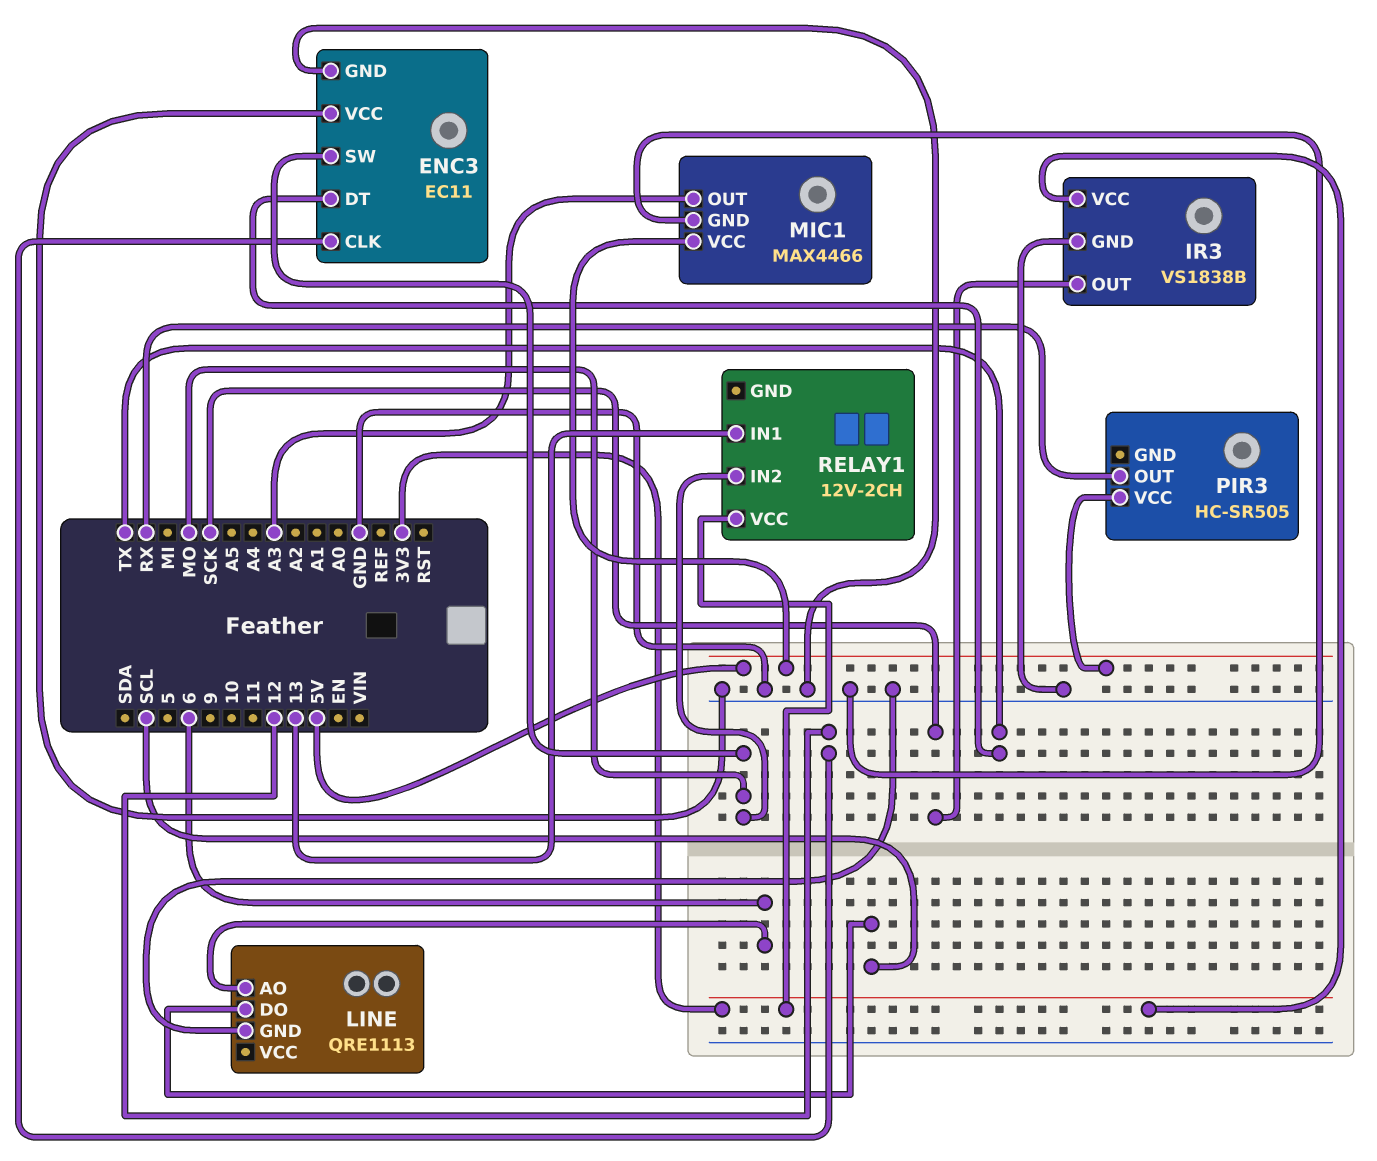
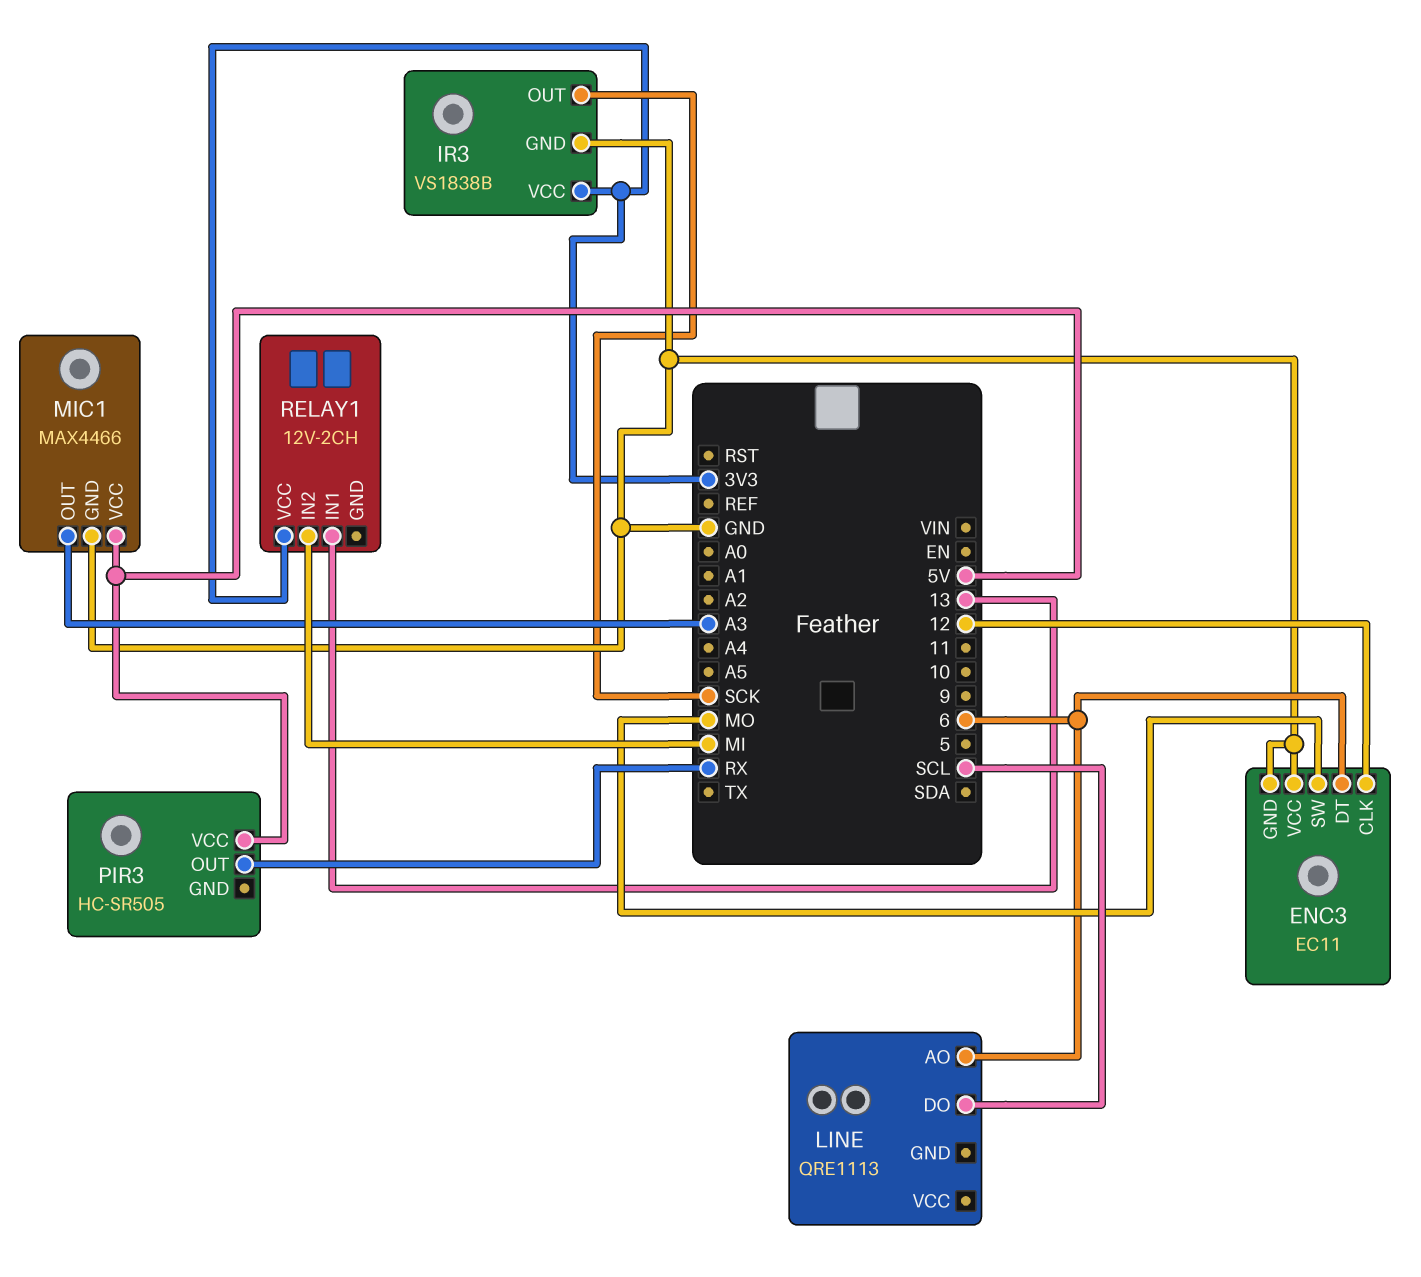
ENC3 pin DT: TX -> 6
LINE pin GND: GND -> none
RELAY1 pin IN2: MO -> MI

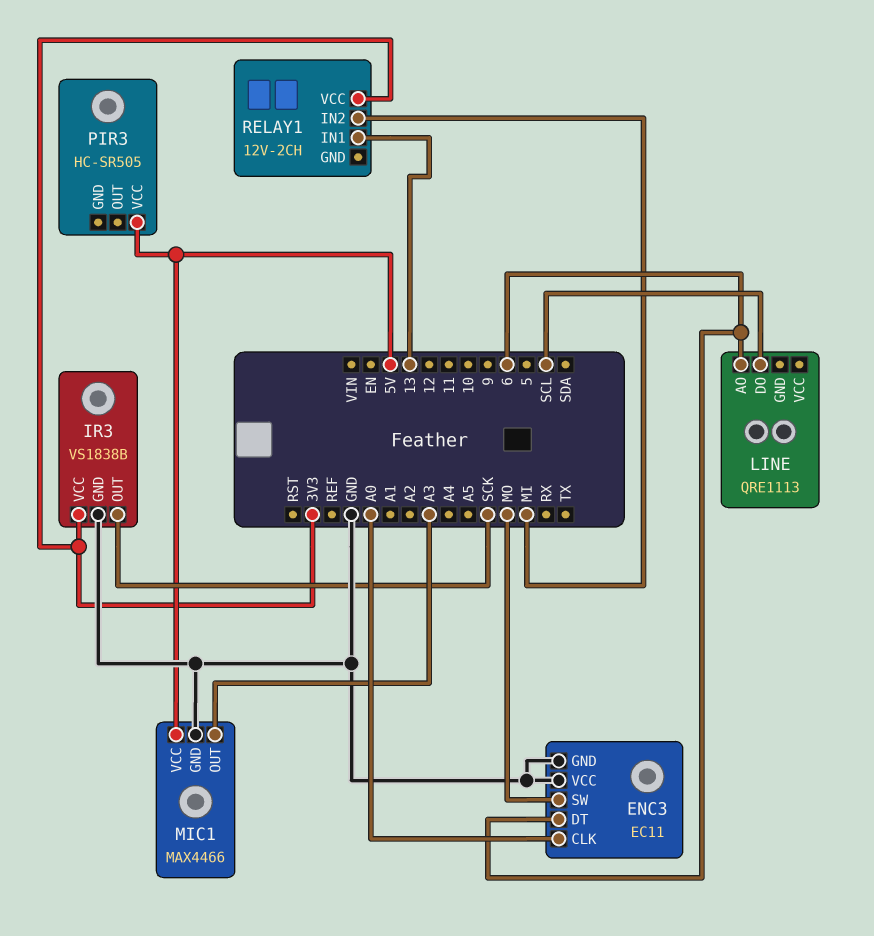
ENC3 pin CLK: 12 -> A0
PIR3 pin OUT: RX -> none

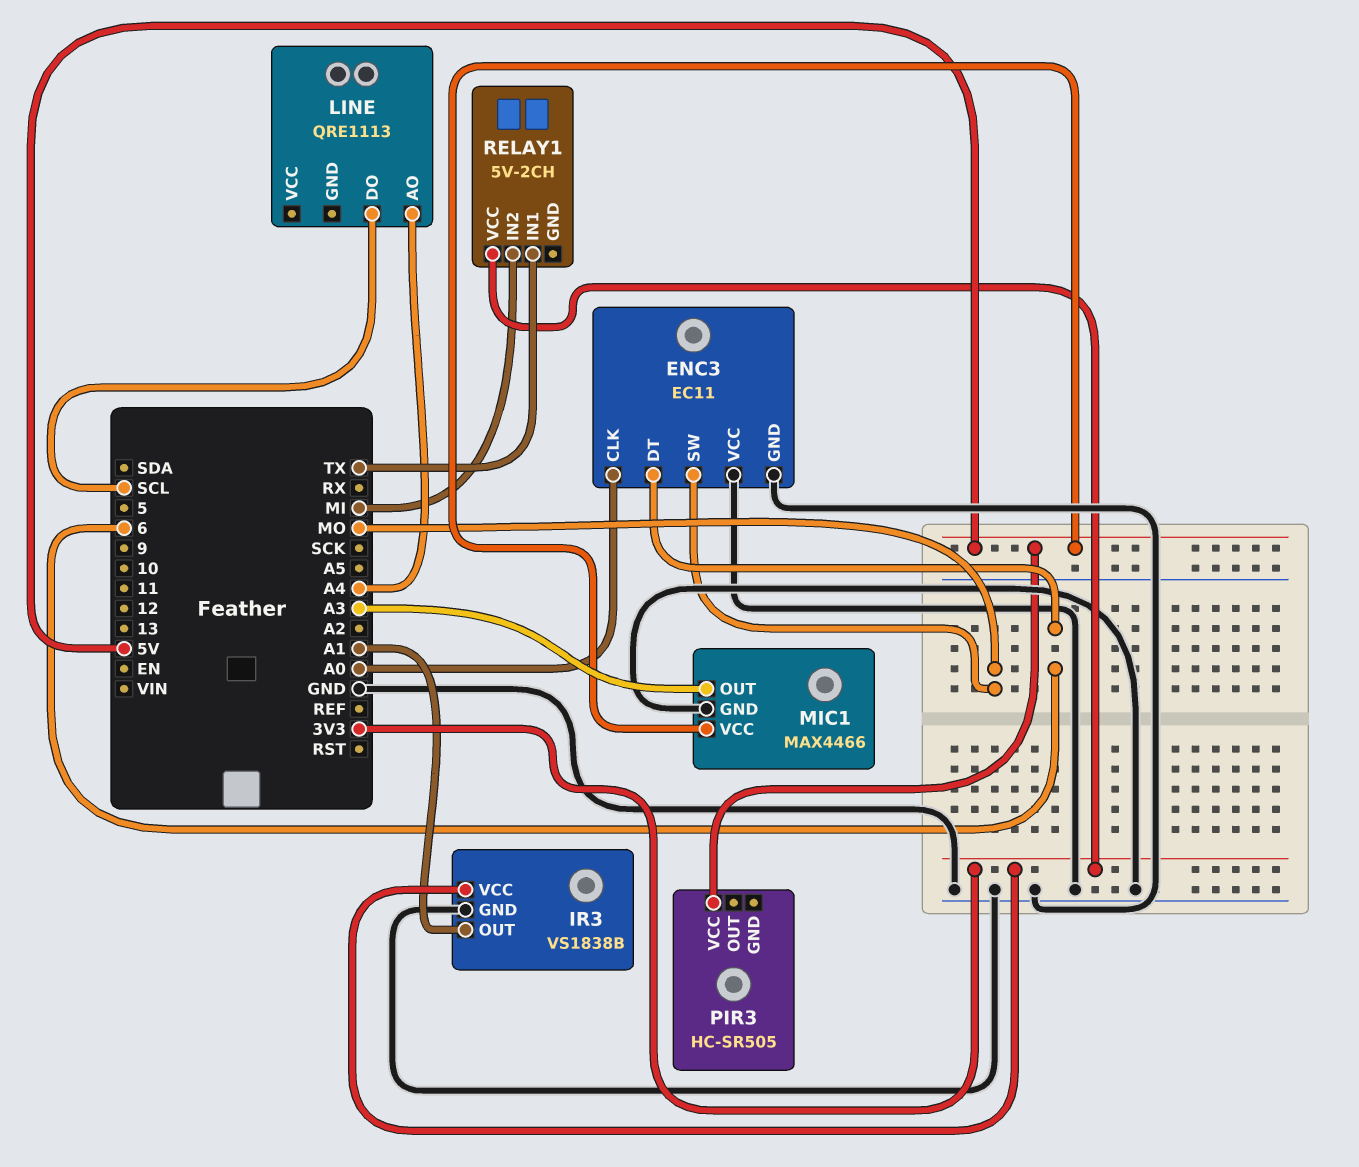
IR3 pin OUT: SCK -> A1
LINE pin AO: 6 -> A4
RELAY1: 12V-2CH -> 5V-2CH
RELAY1 pin IN1: 13 -> TX

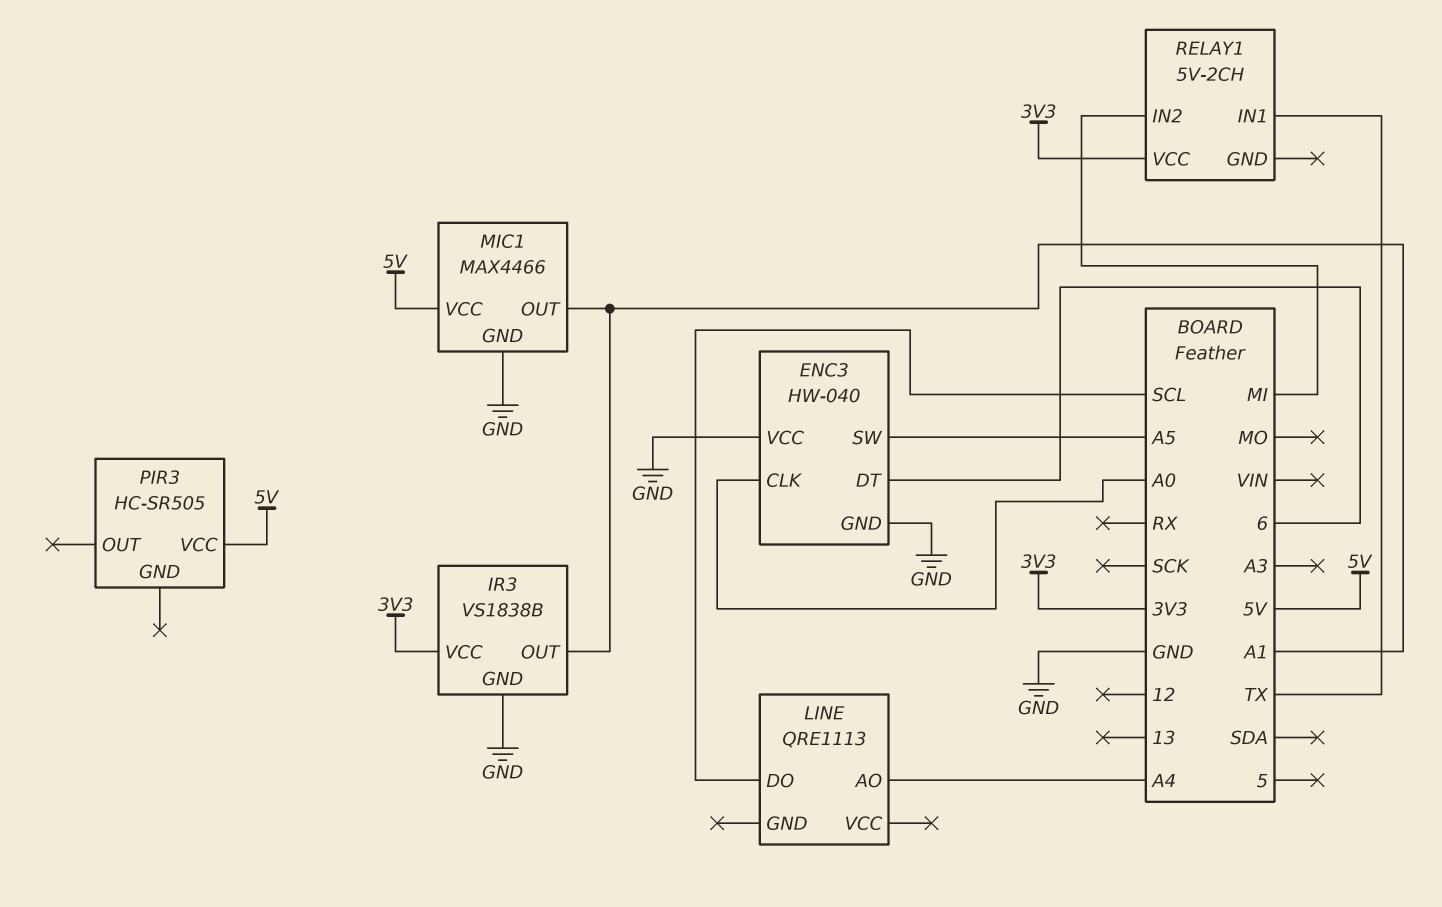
ENC3: EC11 -> HW-040
ENC3 pin SW: MO -> A5
MIC1 pin OUT: A3 -> A1

